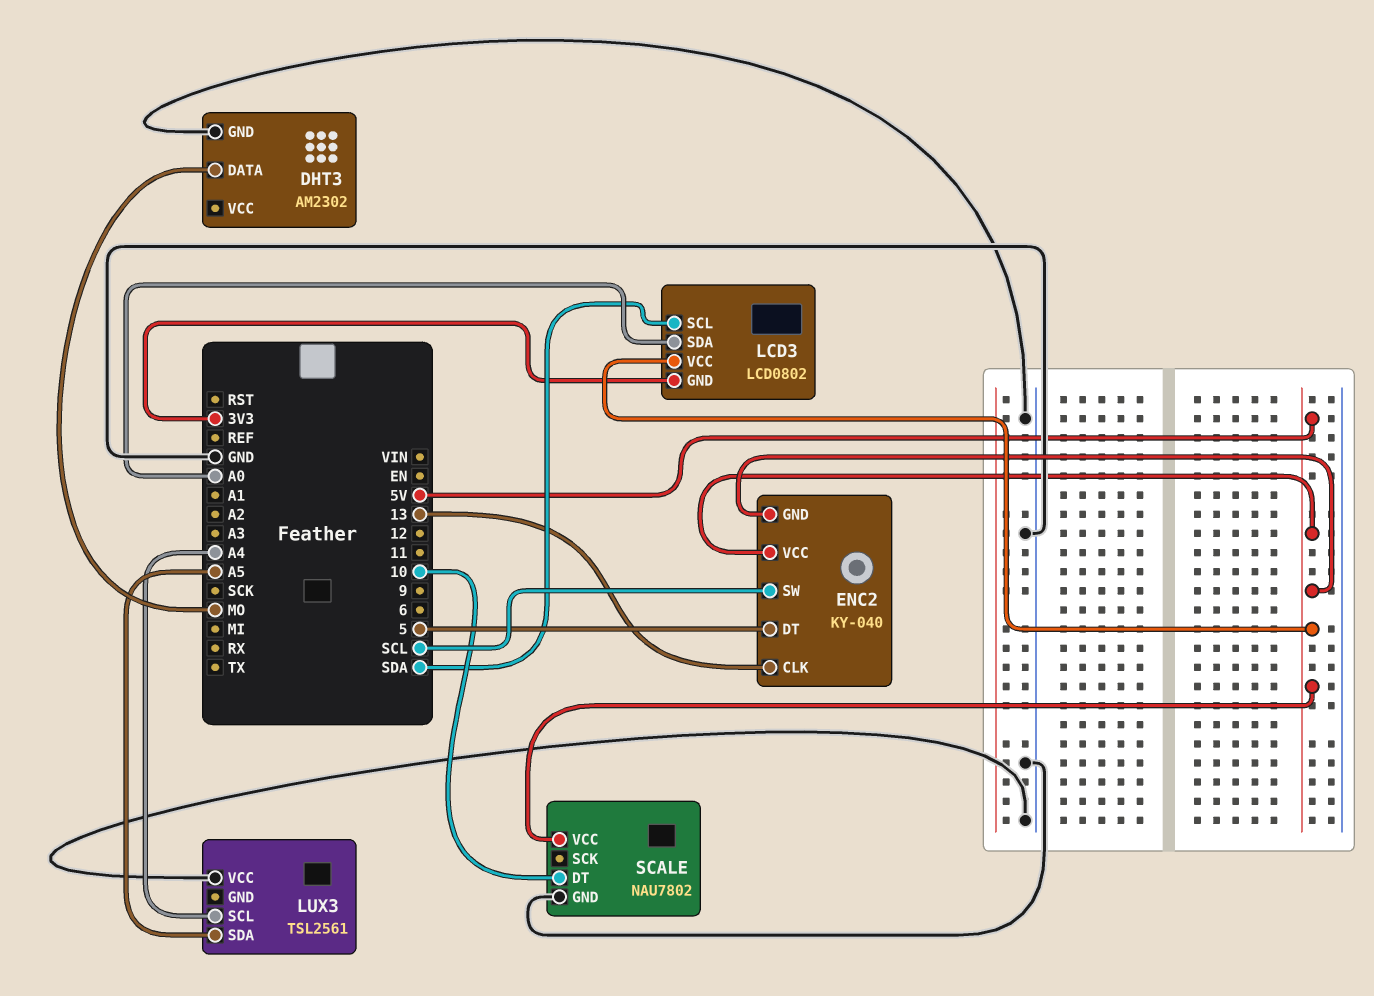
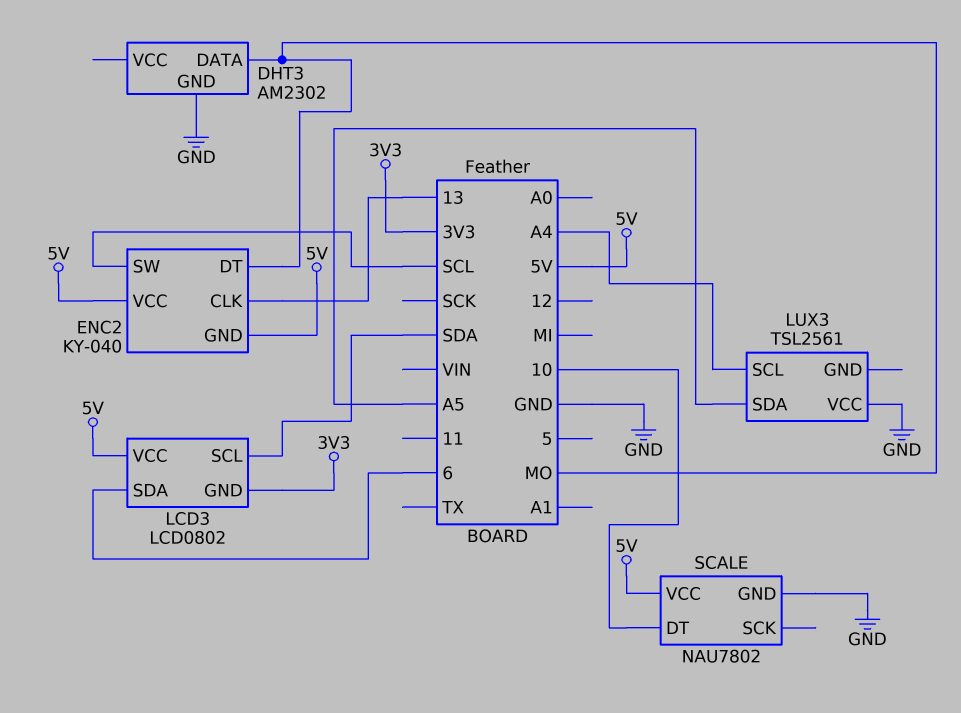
ENC2 pin DT: 5 -> MO
LCD3 pin SDA: A0 -> 6

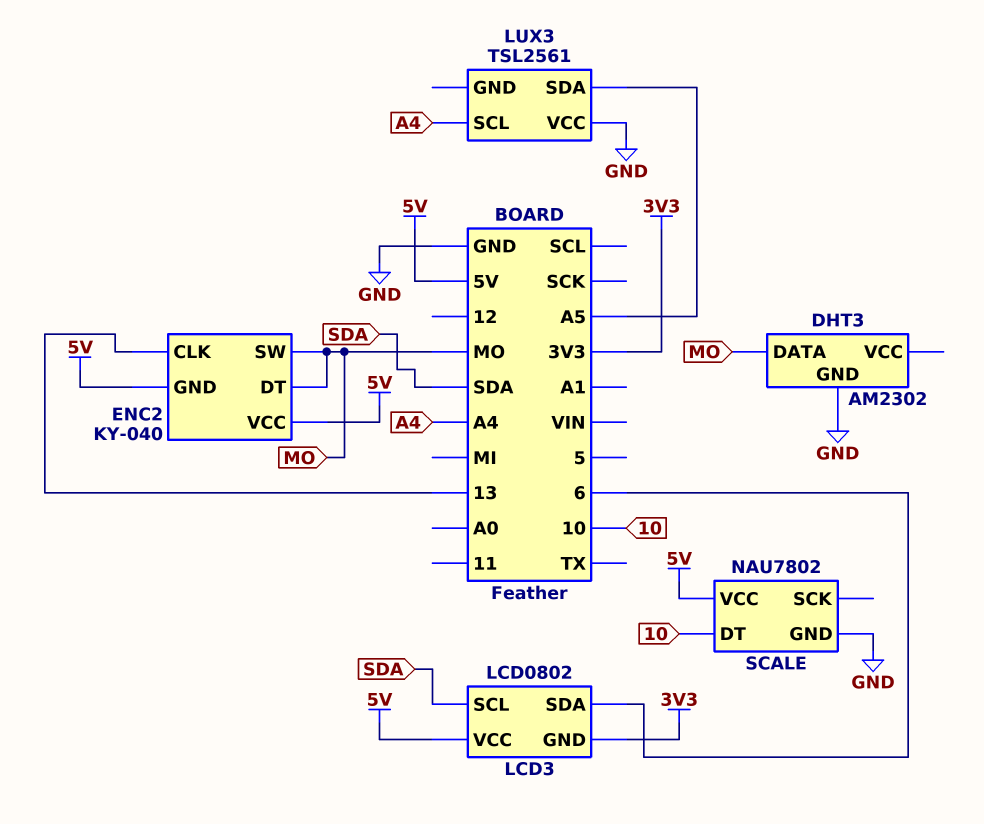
ENC2 pin SW: SCL -> MO

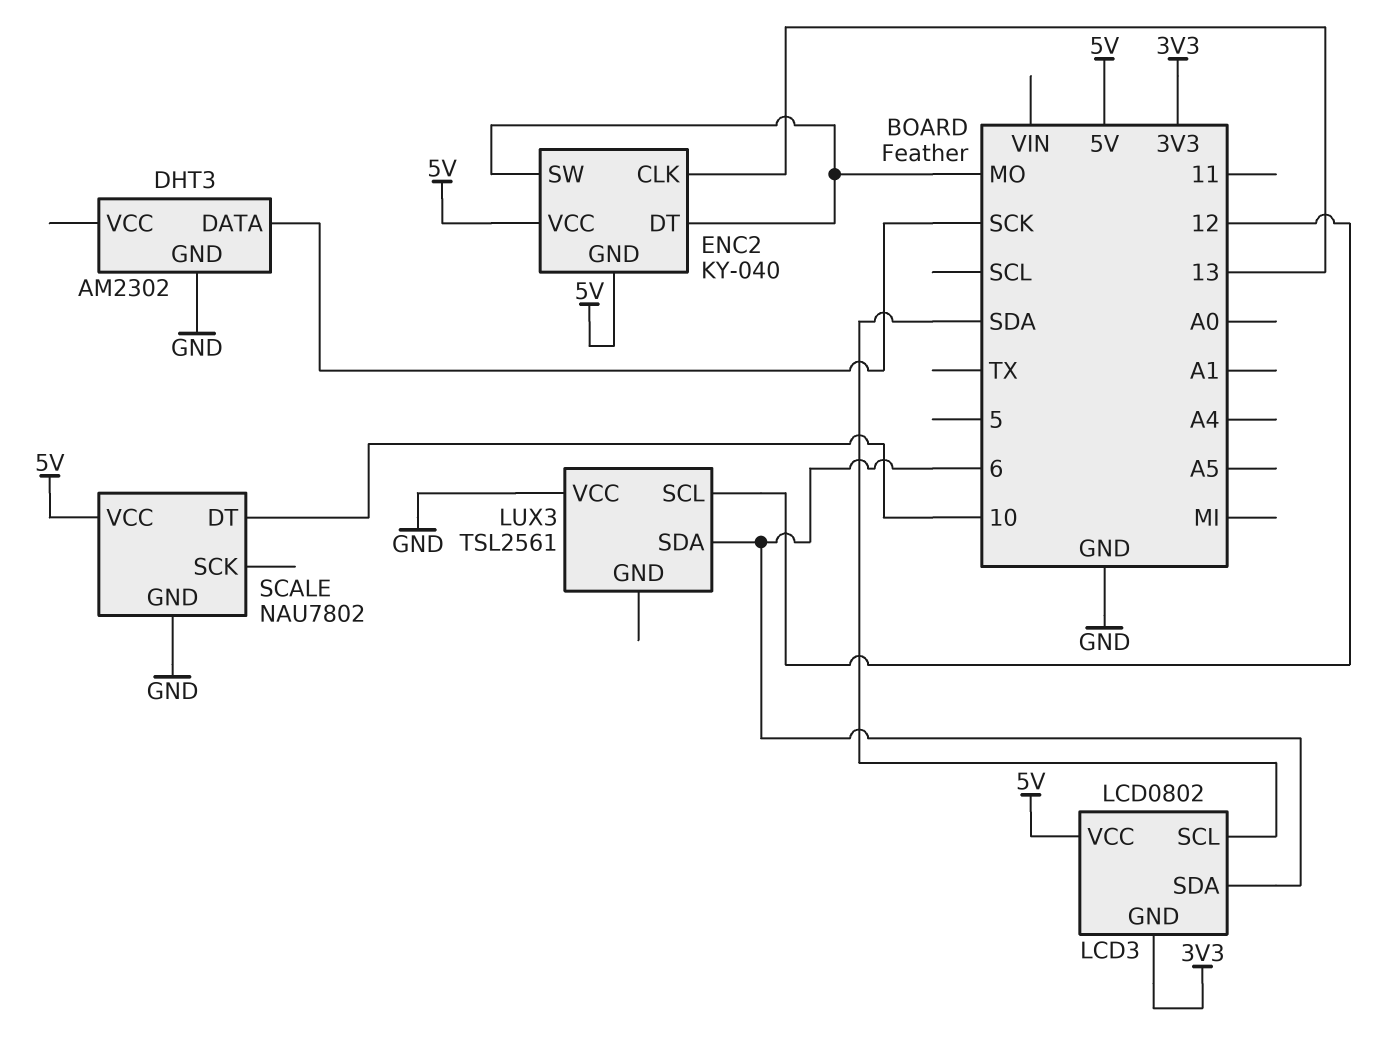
DHT3 pin DATA: MO -> SCK
LUX3 pin SCL: A4 -> 12
LUX3 pin SDA: A5 -> 6

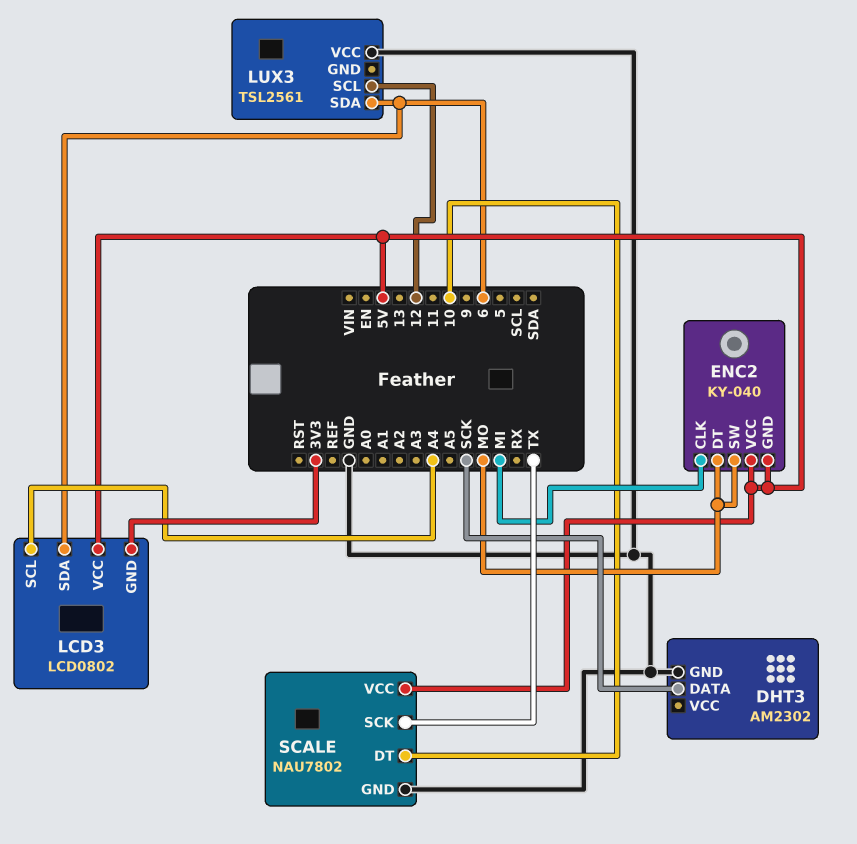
ENC2 pin CLK: 13 -> MI
LCD3 pin SCL: SDA -> A4
SCALE pin SCK: none -> TX

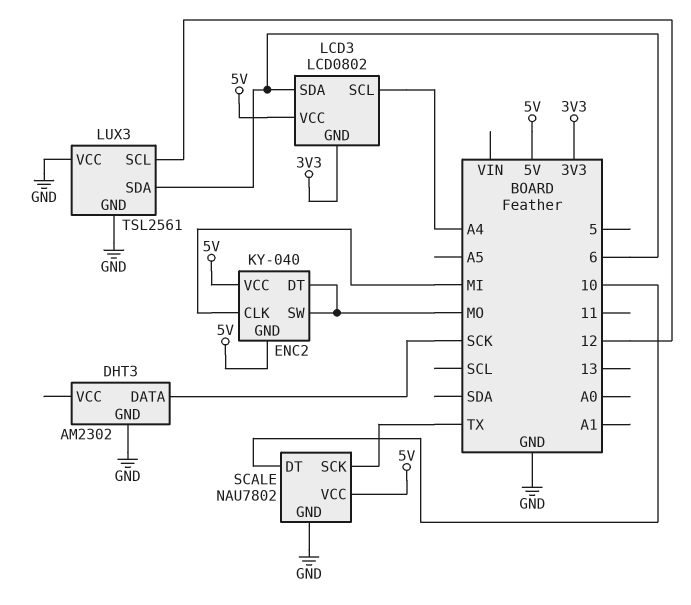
LUX3 pin GND: none -> GND

